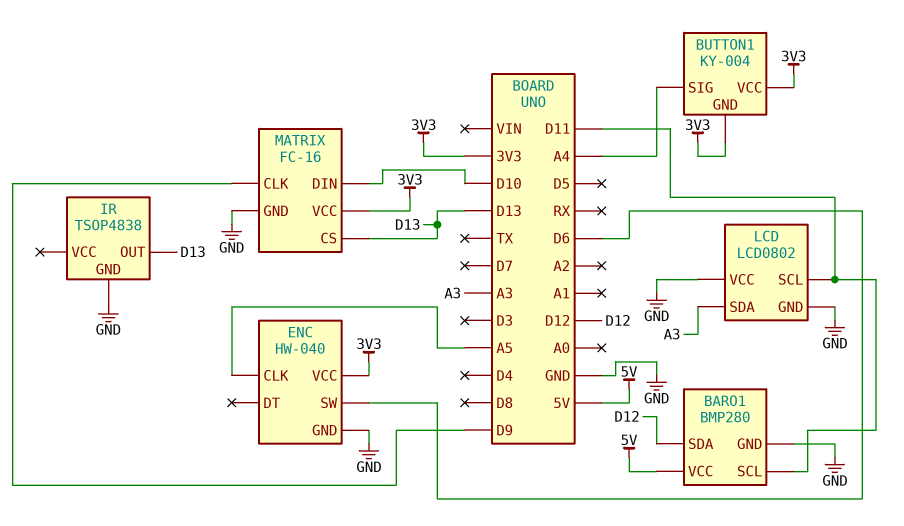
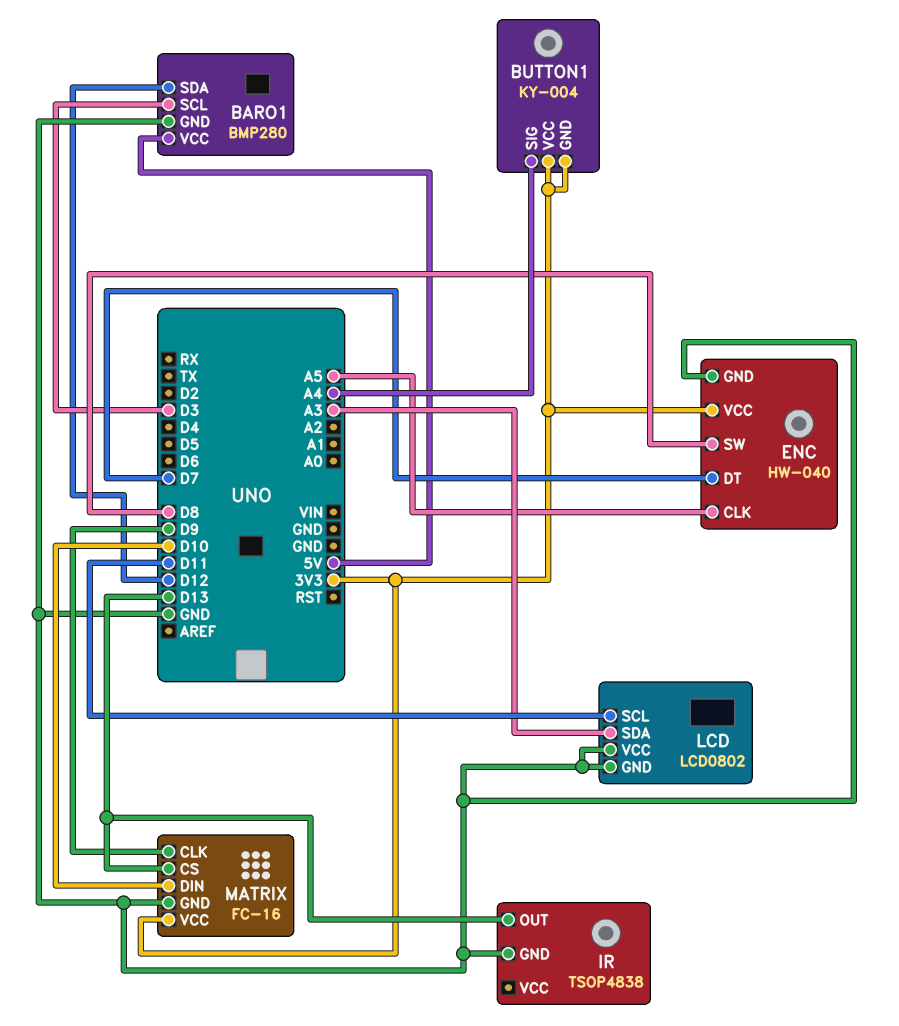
BARO1 pin SCL: D11 -> D3
ENC pin DT: none -> D7
ENC pin SW: D6 -> D8

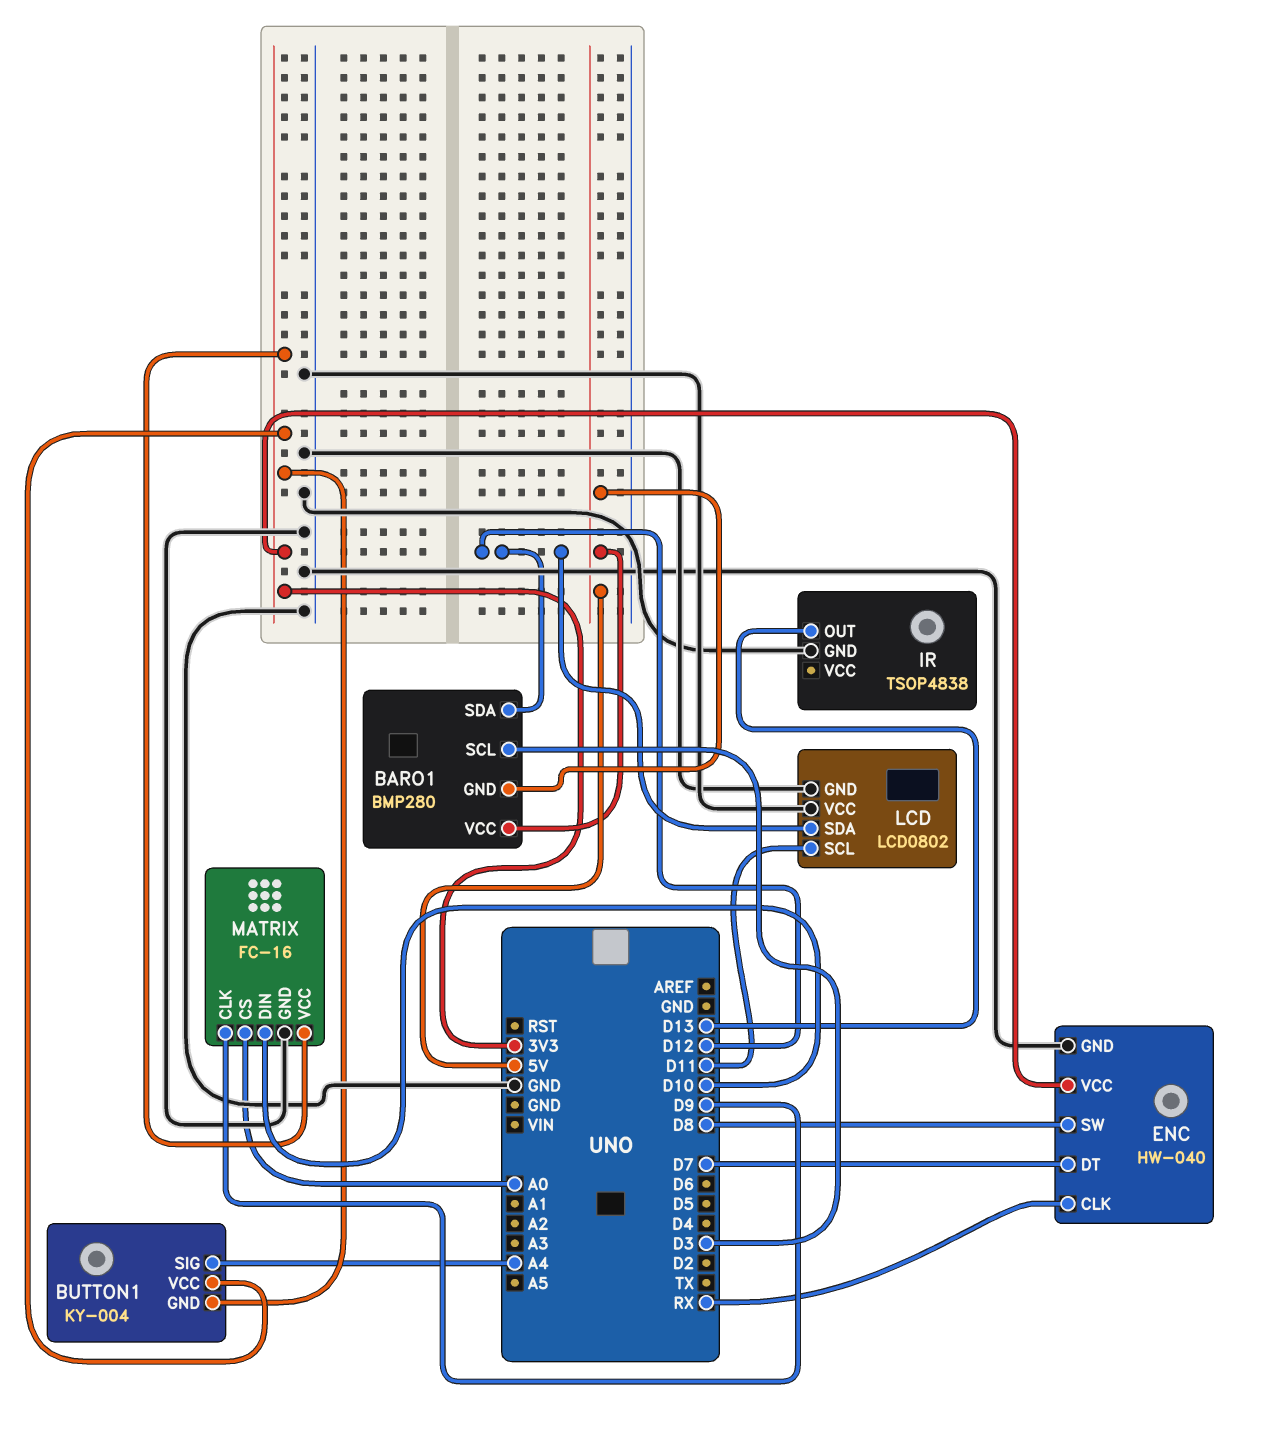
BARO1 pin GND: GND -> 5V
ENC pin CLK: A5 -> RX
LCD pin SDA: A3 -> D12
MATRIX pin CS: D13 -> A0

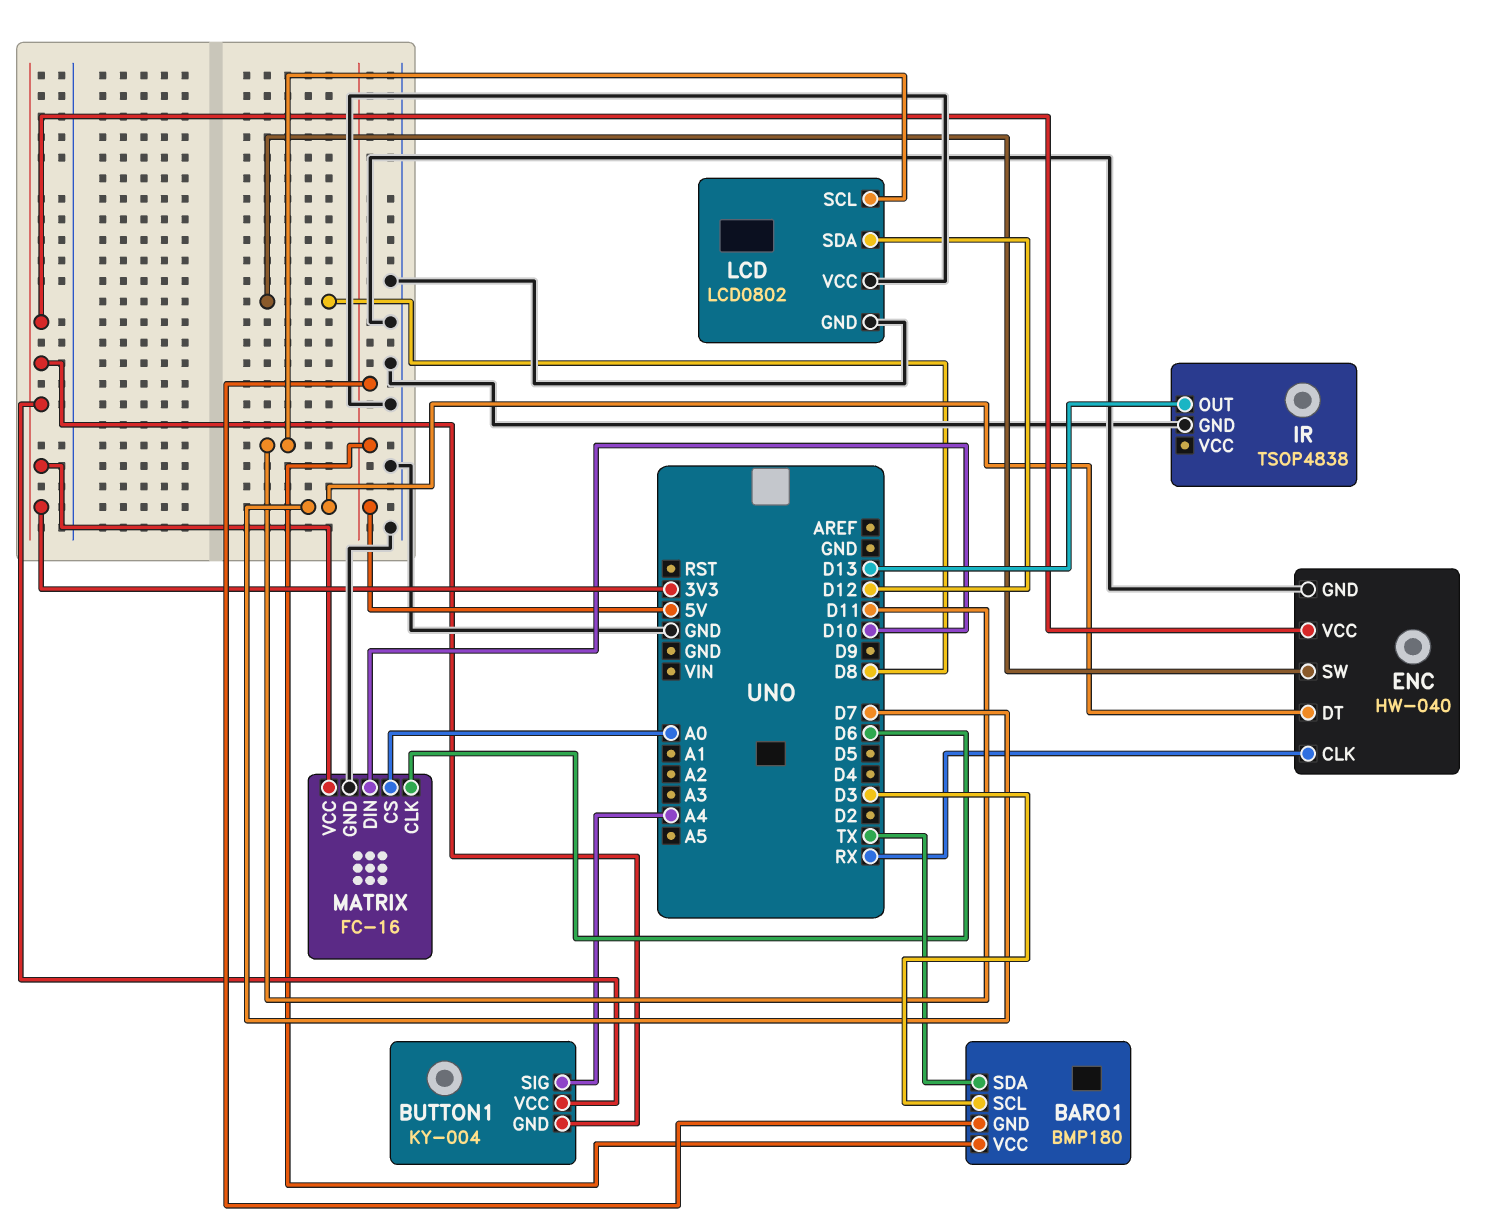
BARO1: BMP280 -> BMP180
BARO1 pin SDA: D12 -> TX
MATRIX pin CLK: D9 -> D6

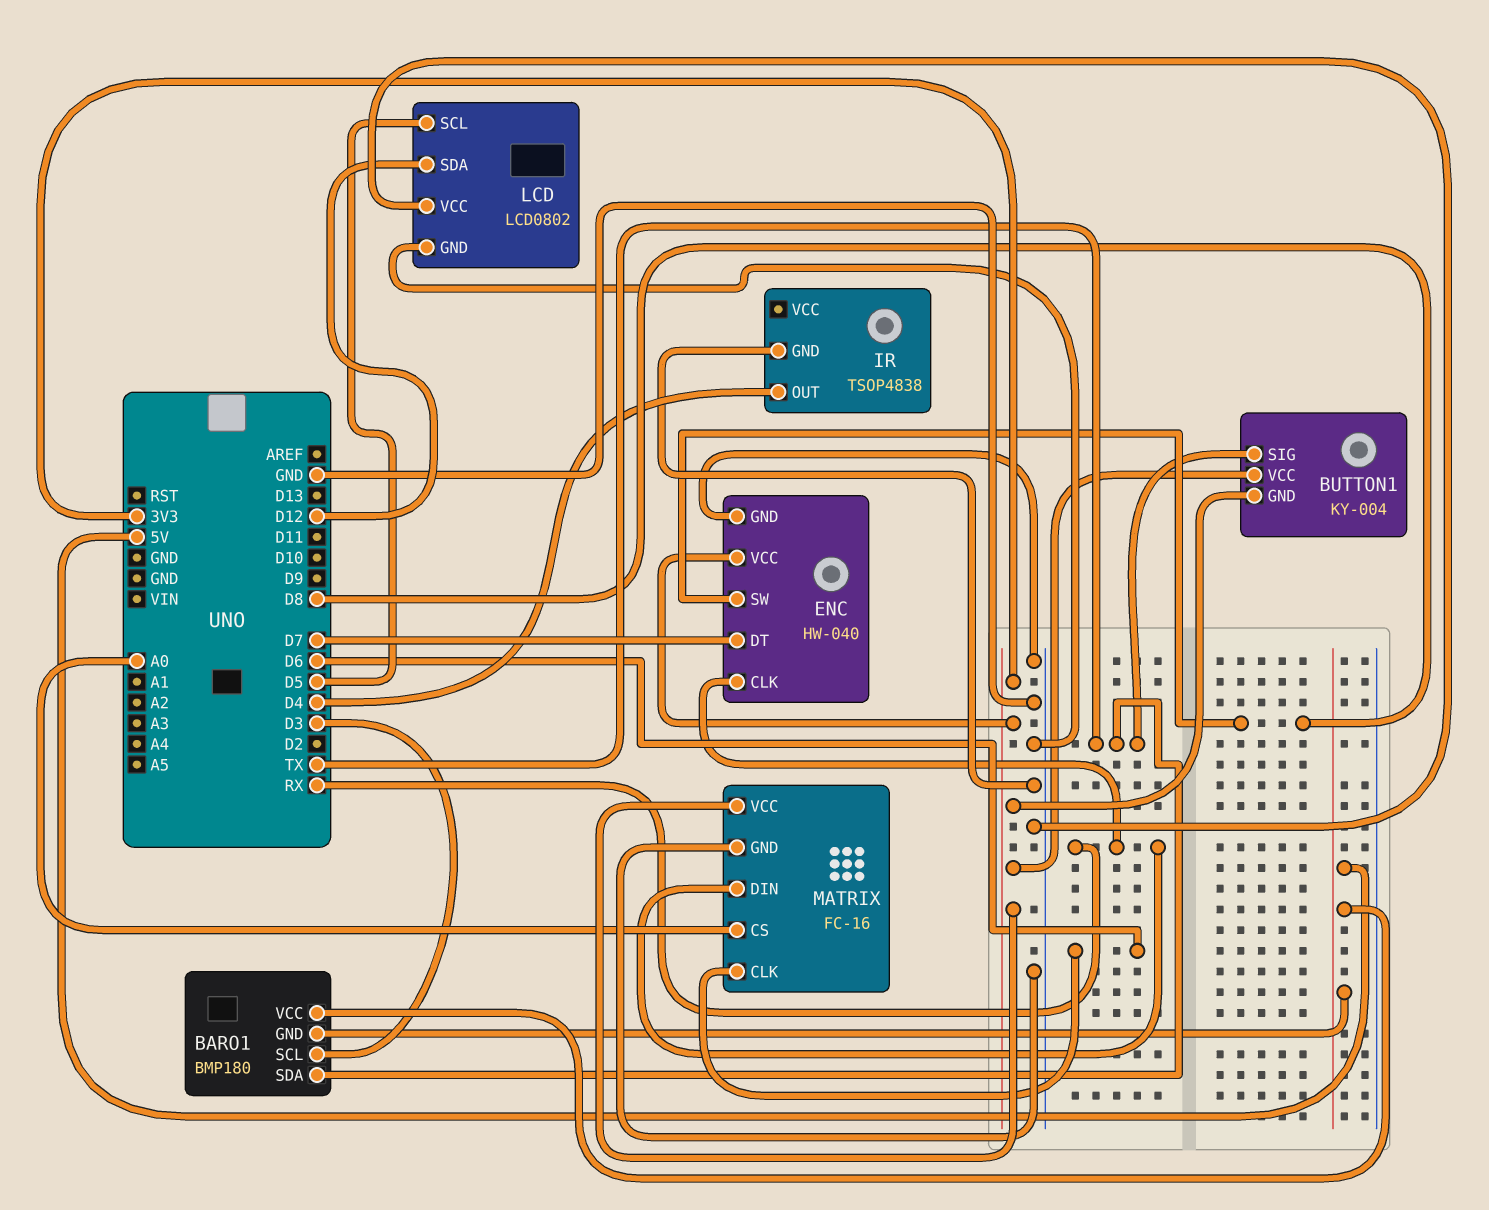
BUTTON1 pin SIG: A4 -> TX
IR pin OUT: D13 -> D4
LCD pin SCL: D11 -> D5
MATRIX pin DIN: D10 -> RX

